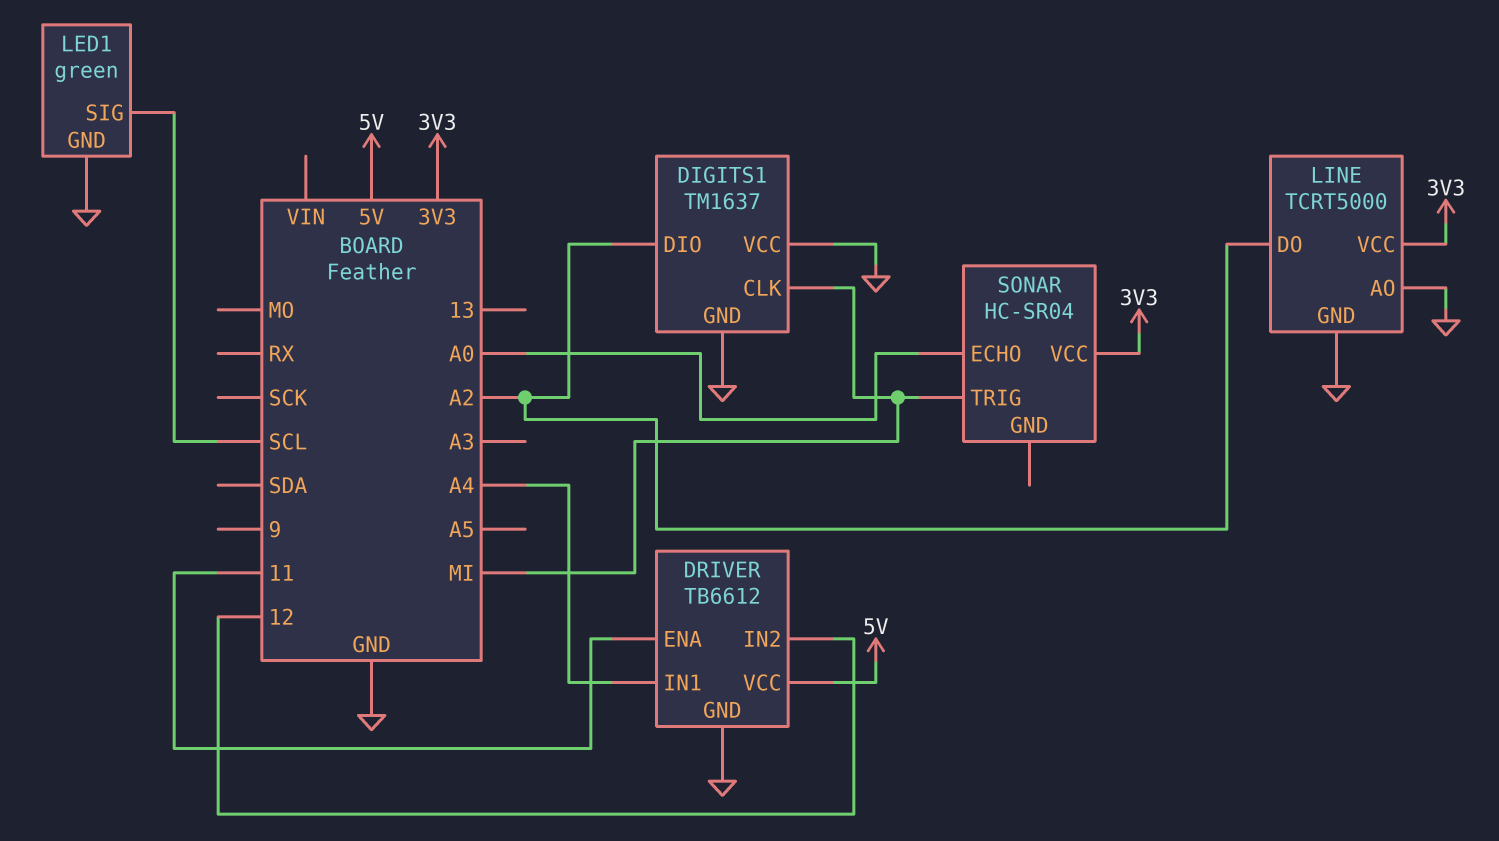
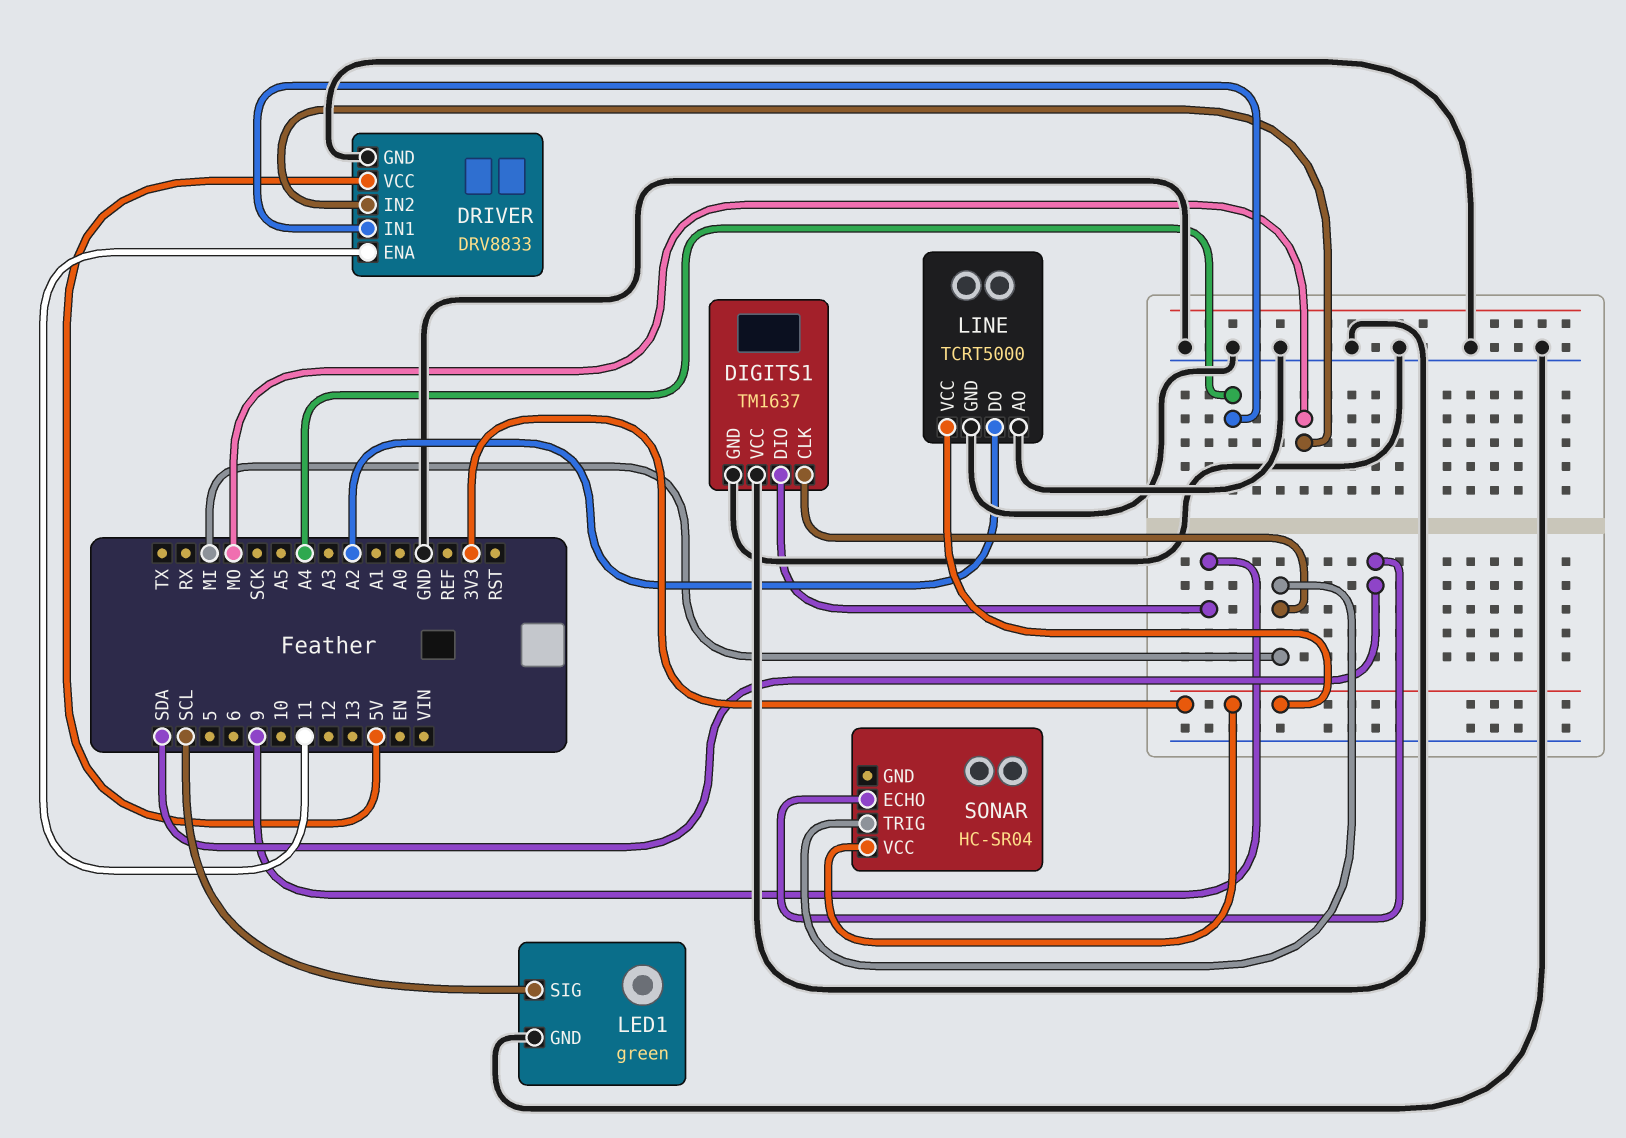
DIGITS1 pin DIO: A2 -> 9
DRIVER: TB6612 -> DRV8833
DRIVER pin IN2: 12 -> MO
SONAR pin ECHO: A0 -> SDA

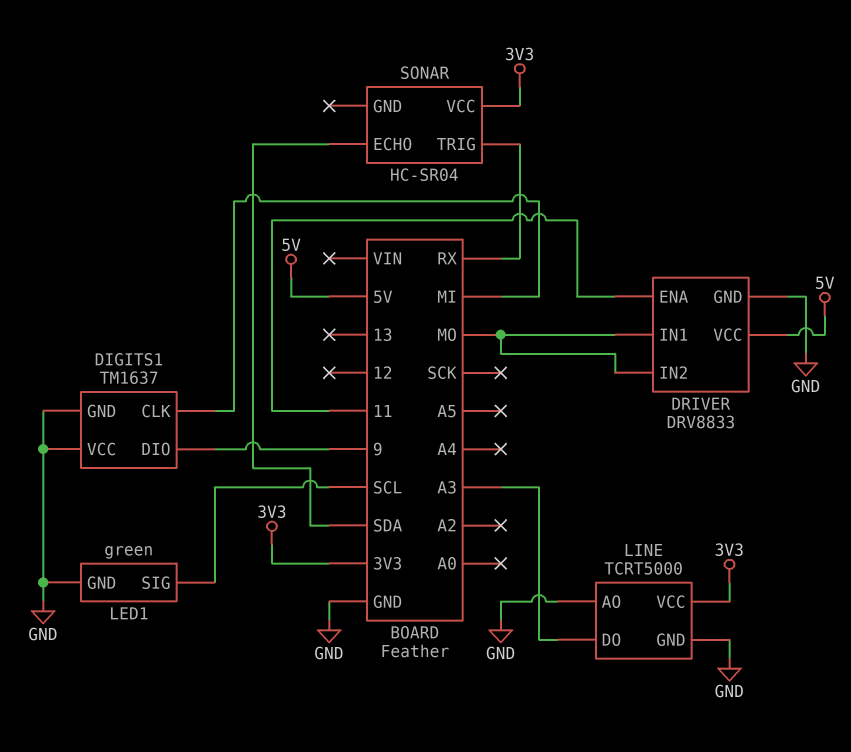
DRIVER pin IN1: A4 -> MO
LINE pin DO: A2 -> A3
SONAR pin TRIG: MI -> RX

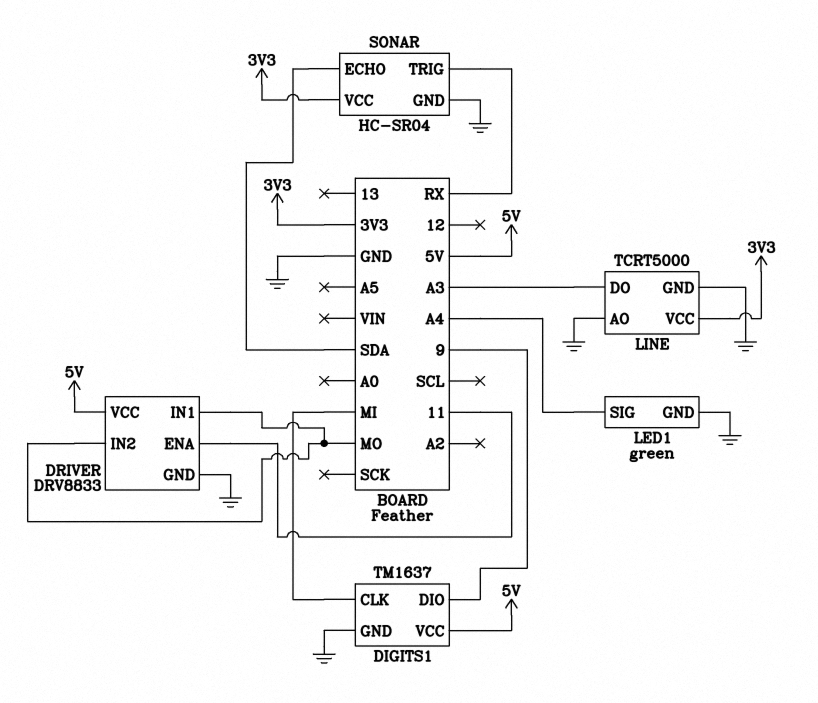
DIGITS1 pin VCC: GND -> 5V
LED1 pin SIG: SCL -> A4
SONAR pin GND: none -> GND

